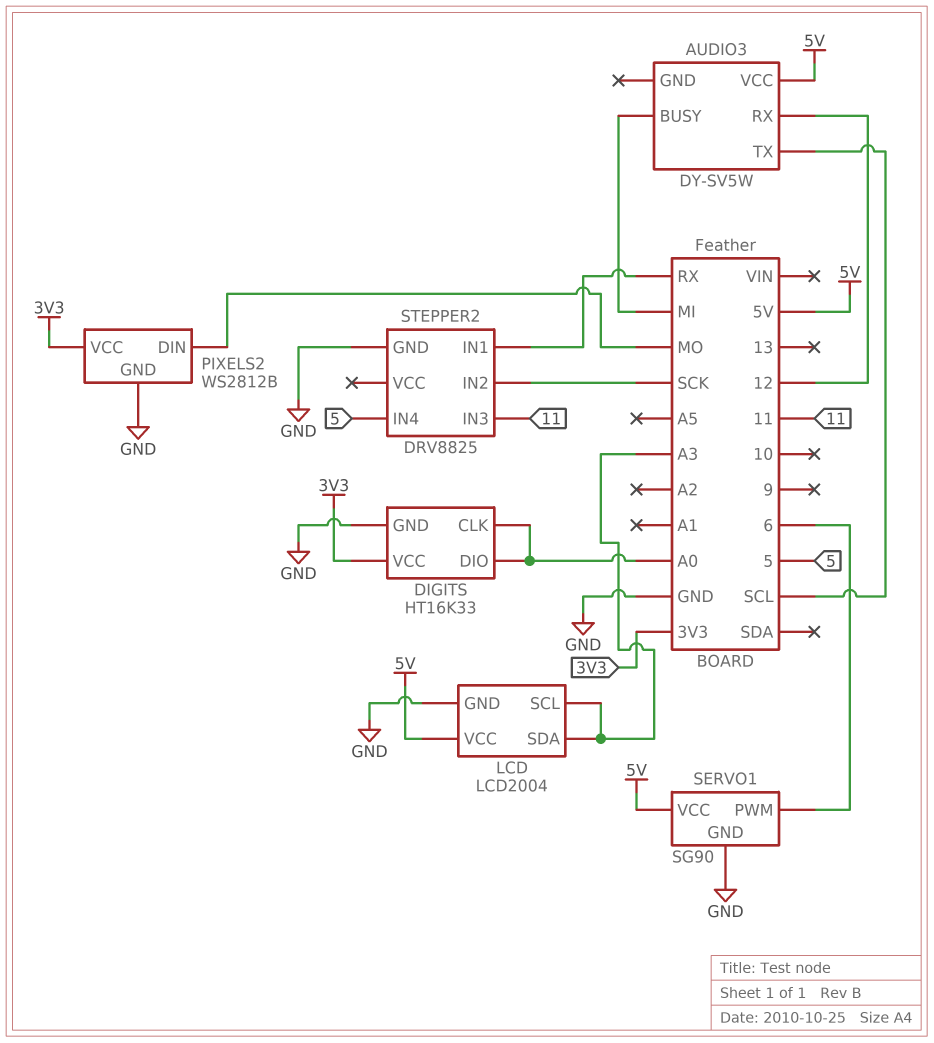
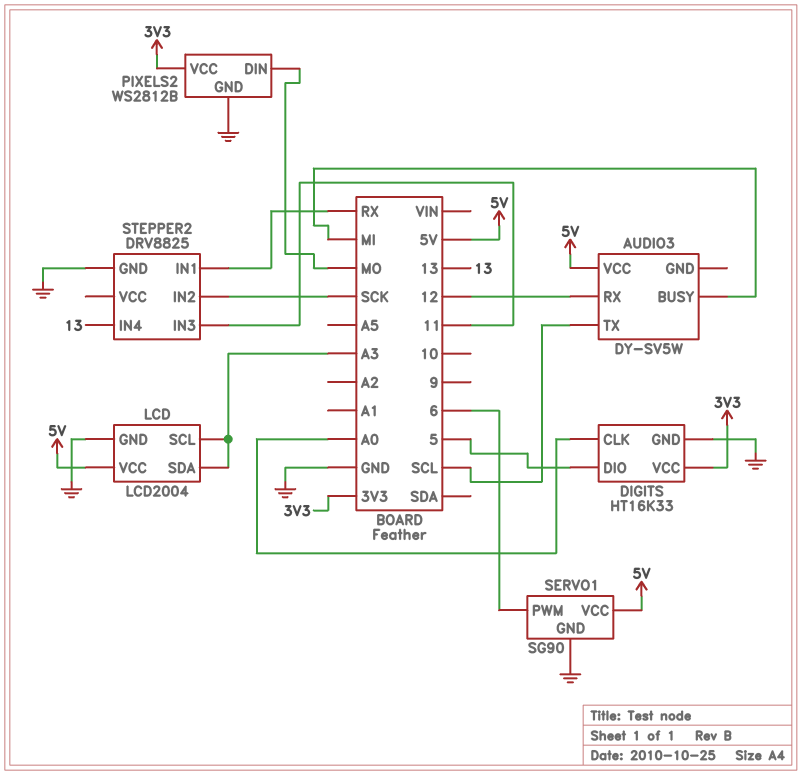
DIGITS pin DIO: A0 -> 5
STEPPER2 pin IN4: 5 -> 13

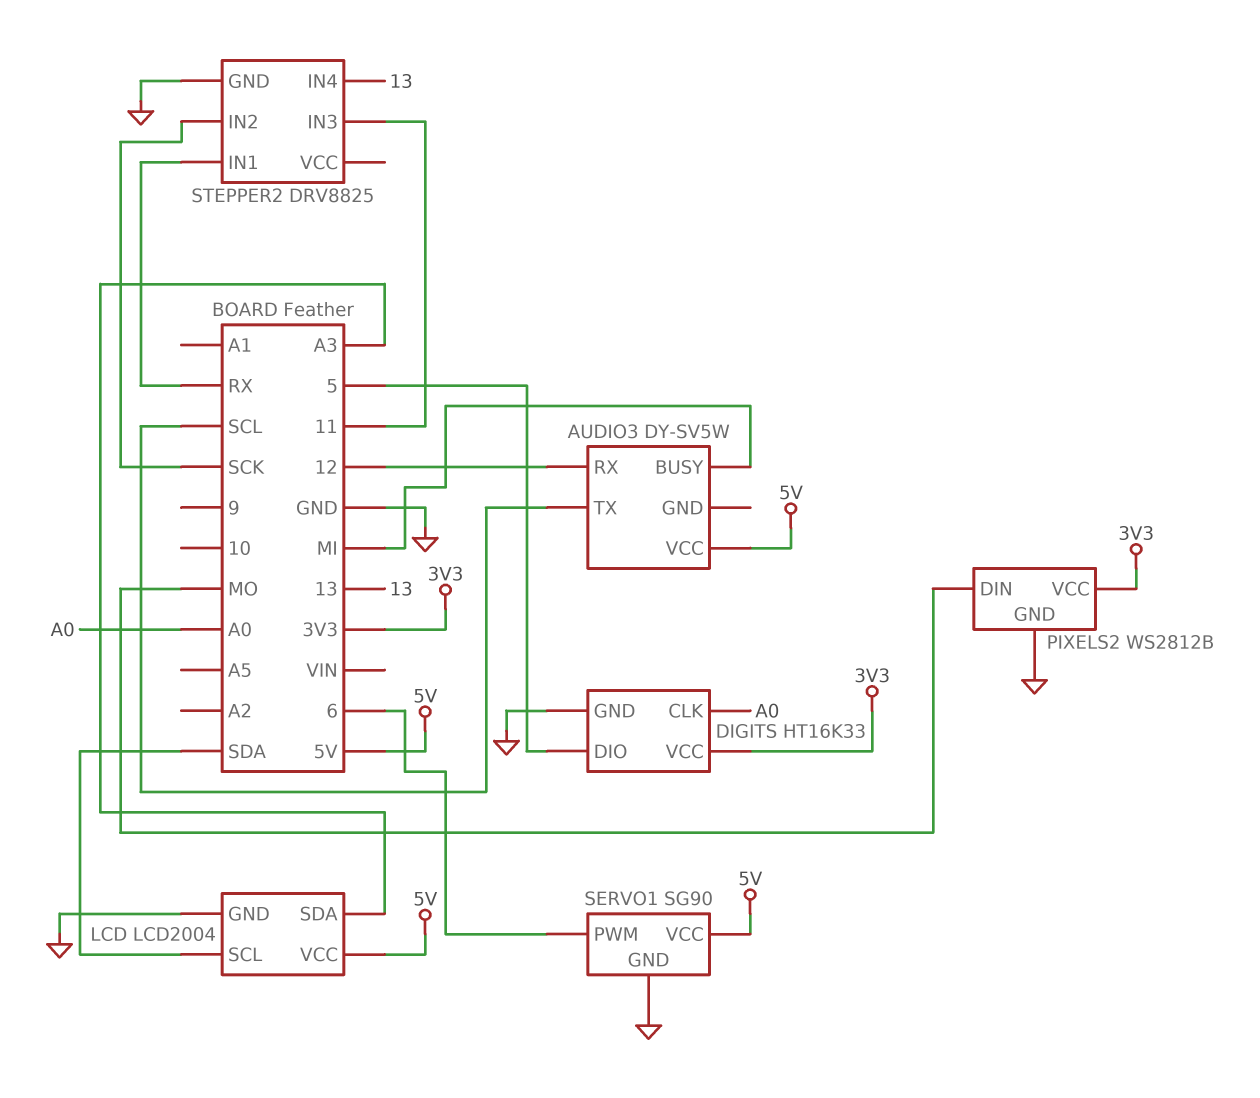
LCD pin SCL: A3 -> SDA

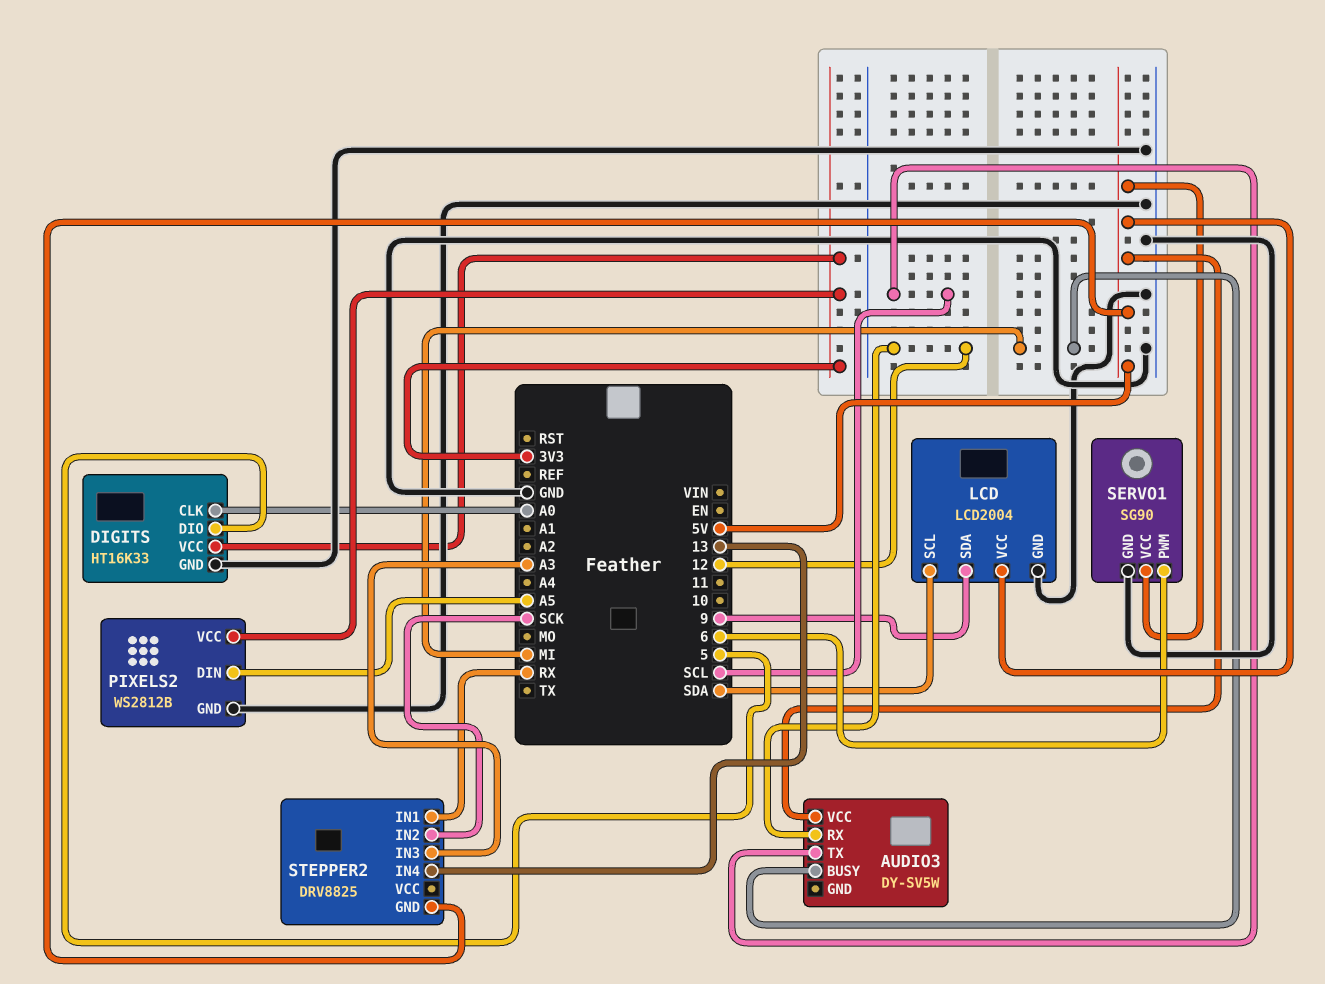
LCD pin SDA: A3 -> 9
PIXELS2 pin DIN: MO -> A5
STEPPER2 pin GND: GND -> 5V
STEPPER2 pin IN3: 11 -> A3

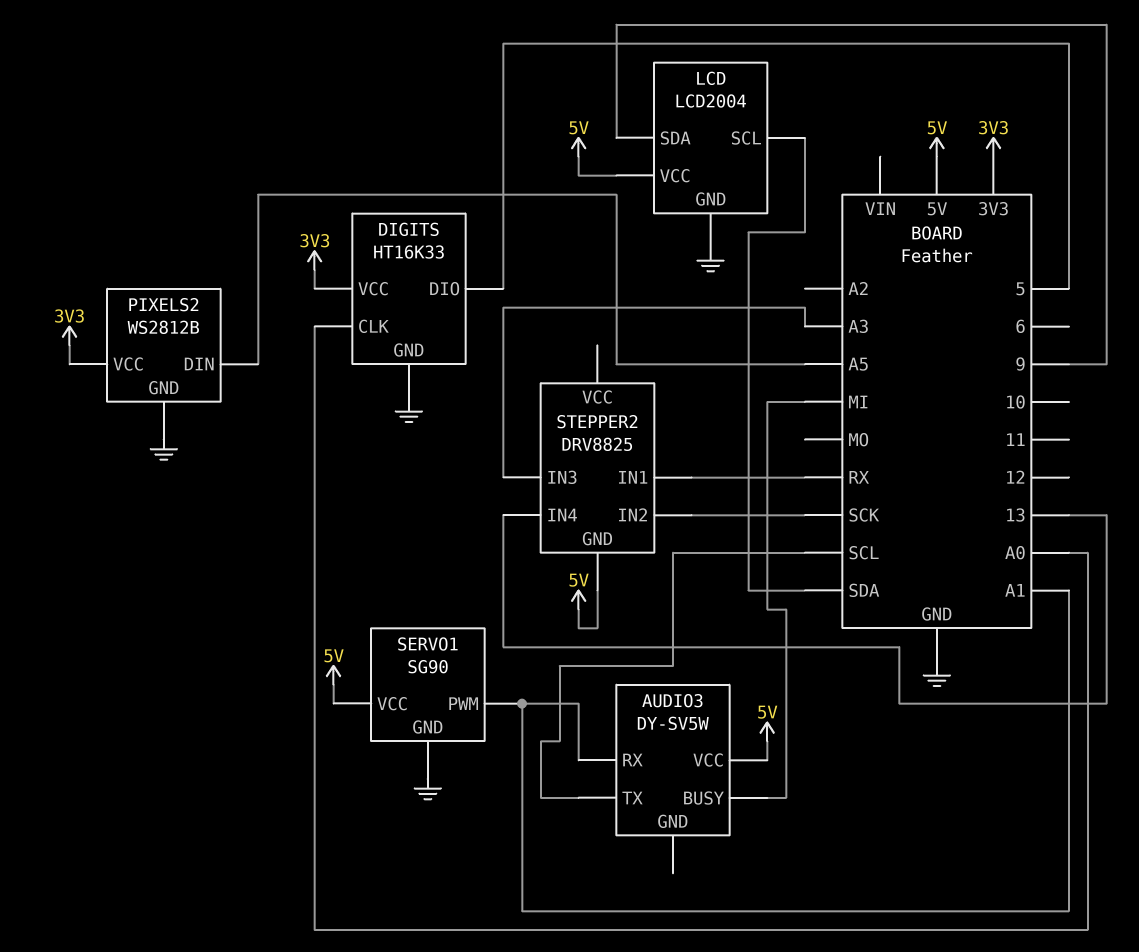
AUDIO3 pin RX: 12 -> A1
SERVO1 pin PWM: 6 -> A1

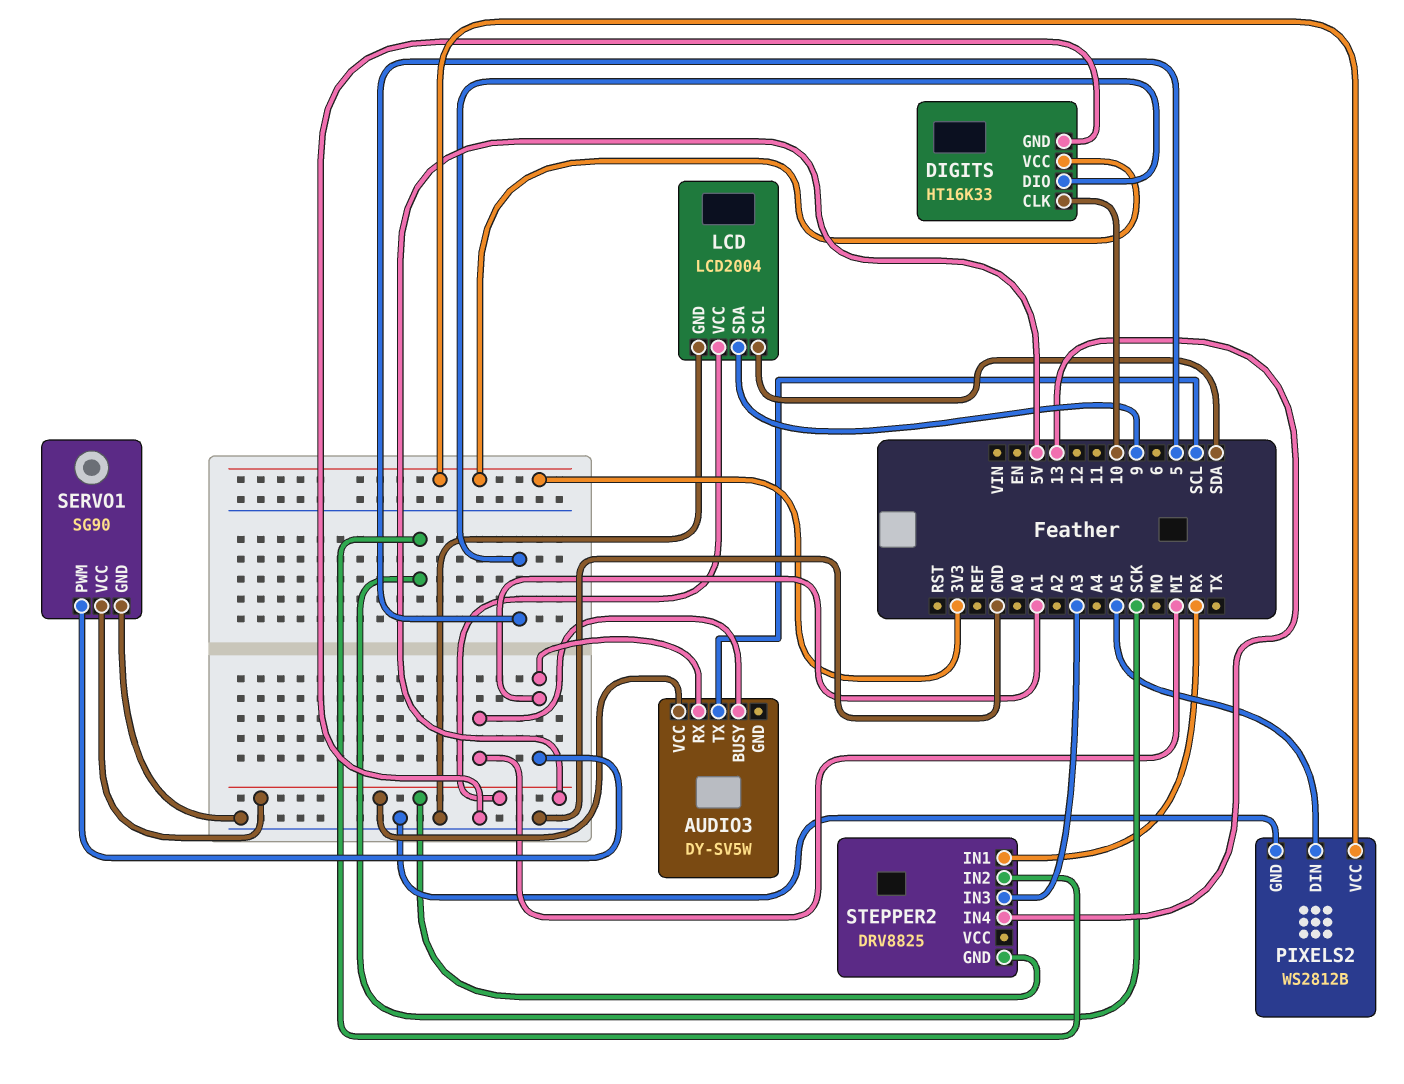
DIGITS pin CLK: A0 -> 10

